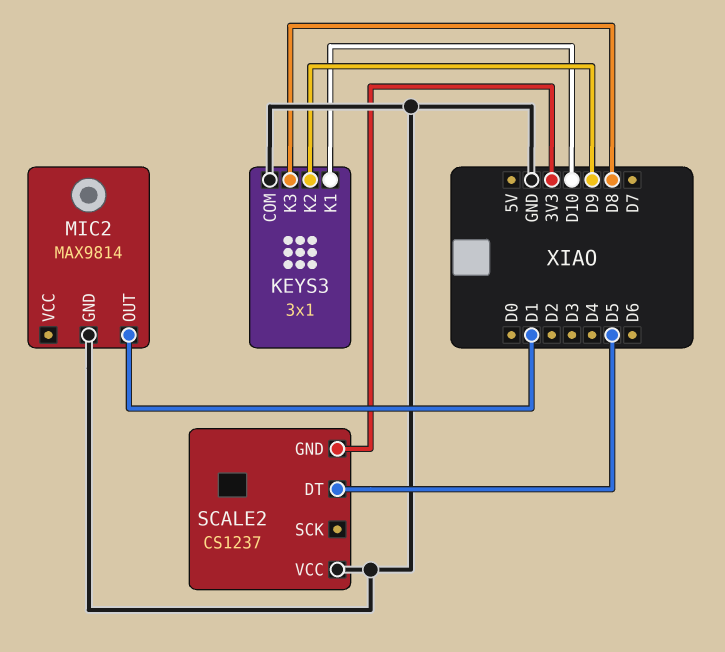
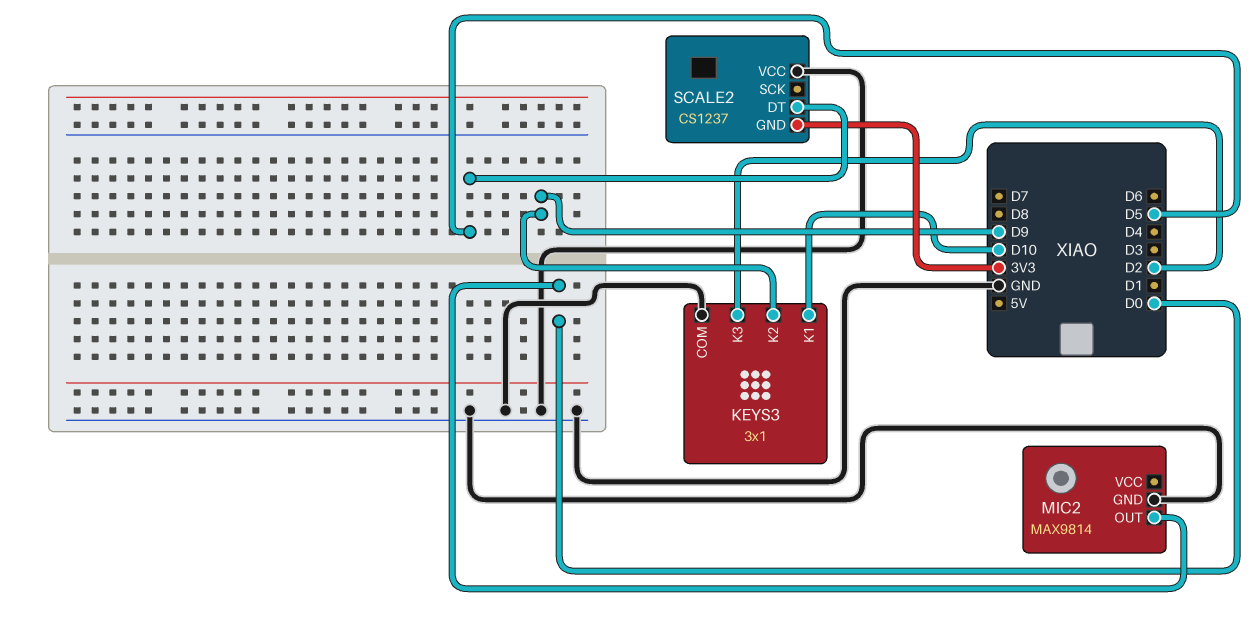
KEYS3 pin K3: D8 -> D2
MIC2 pin OUT: D1 -> D0

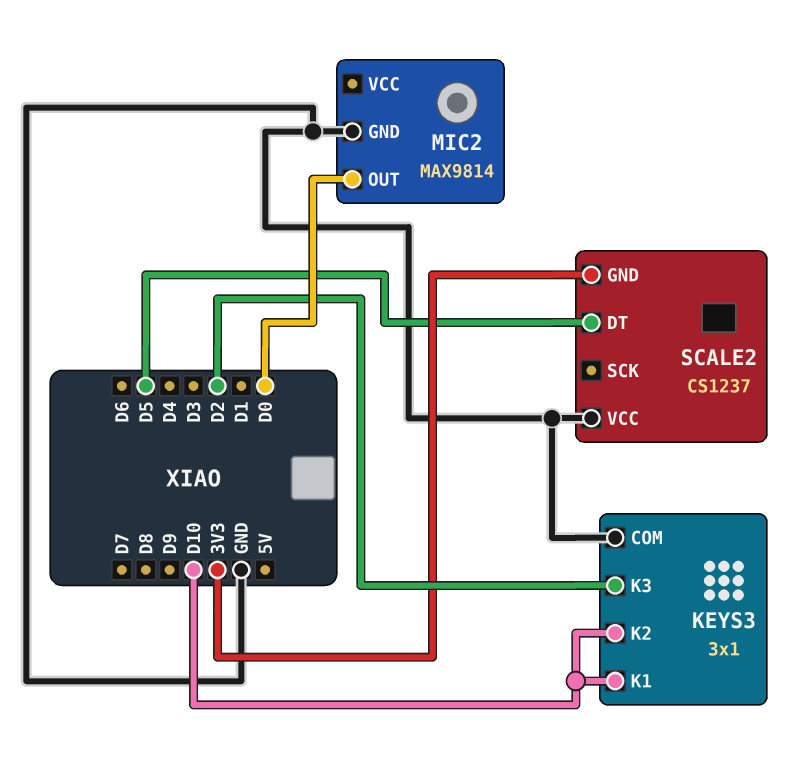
KEYS3 pin K2: D9 -> D10

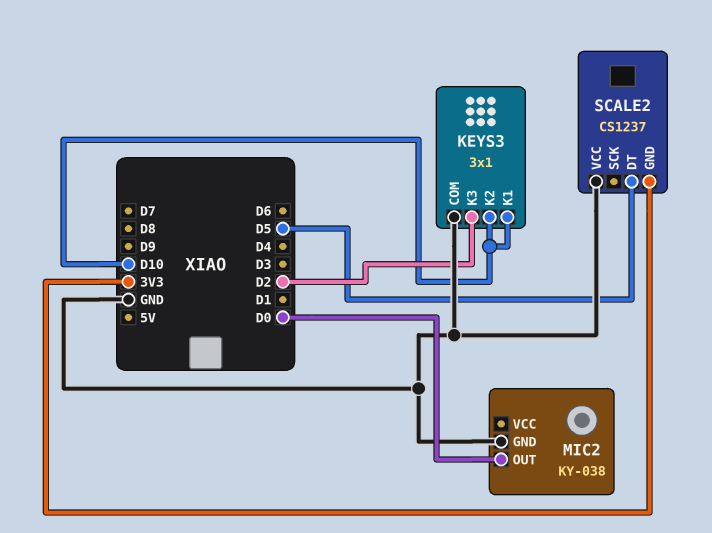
MIC2: MAX9814 -> KY-038

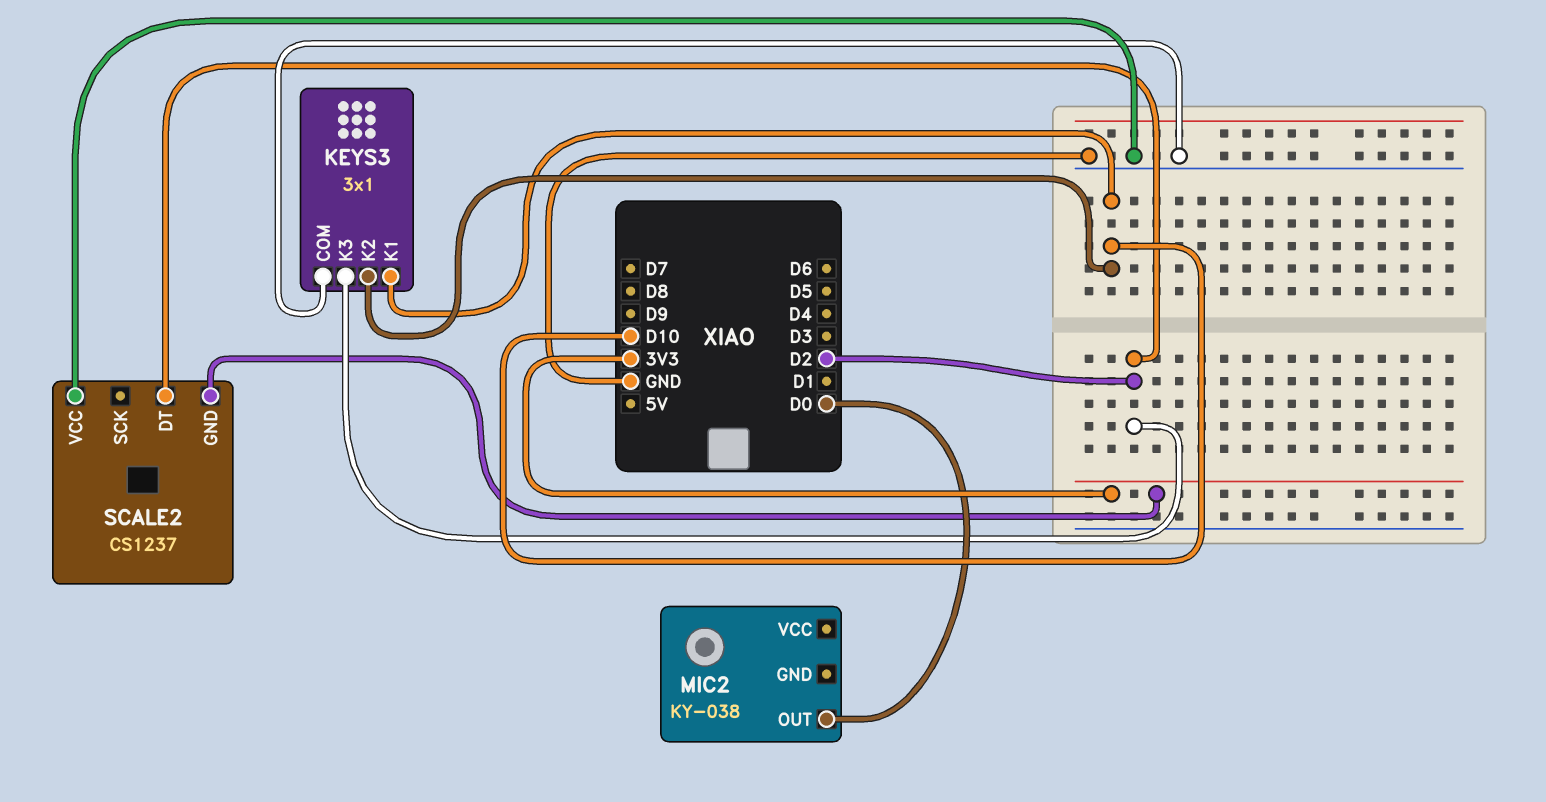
MIC2 pin GND: GND -> none
SCALE2 pin DT: D5 -> D2

